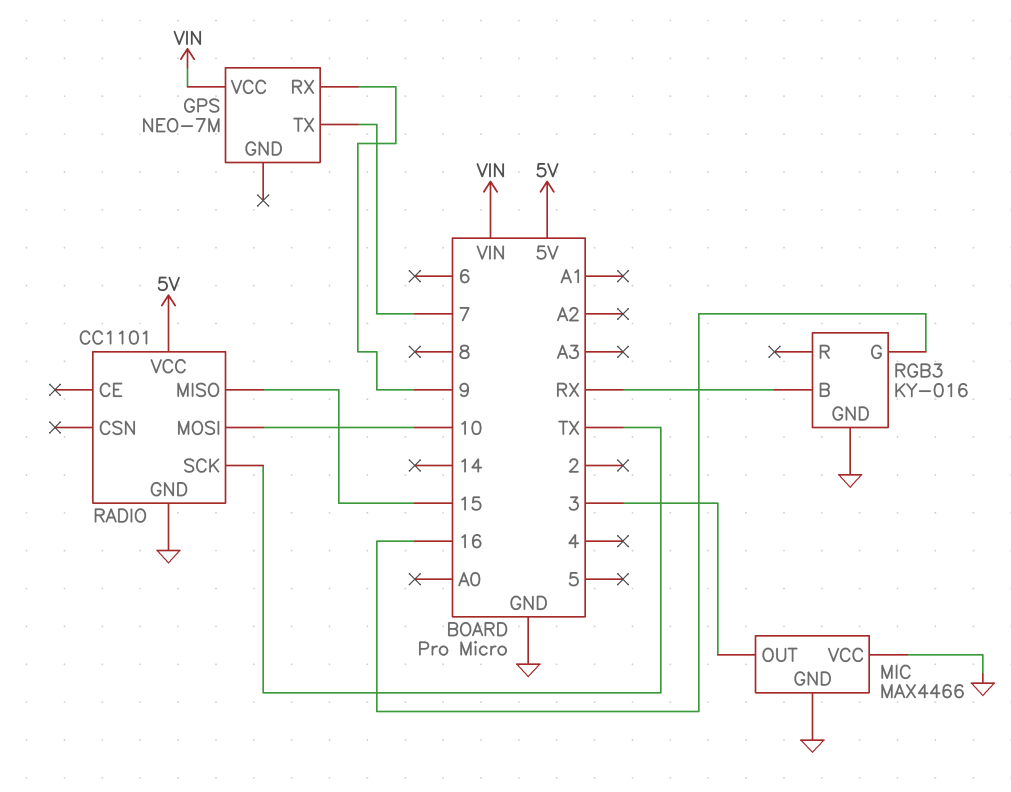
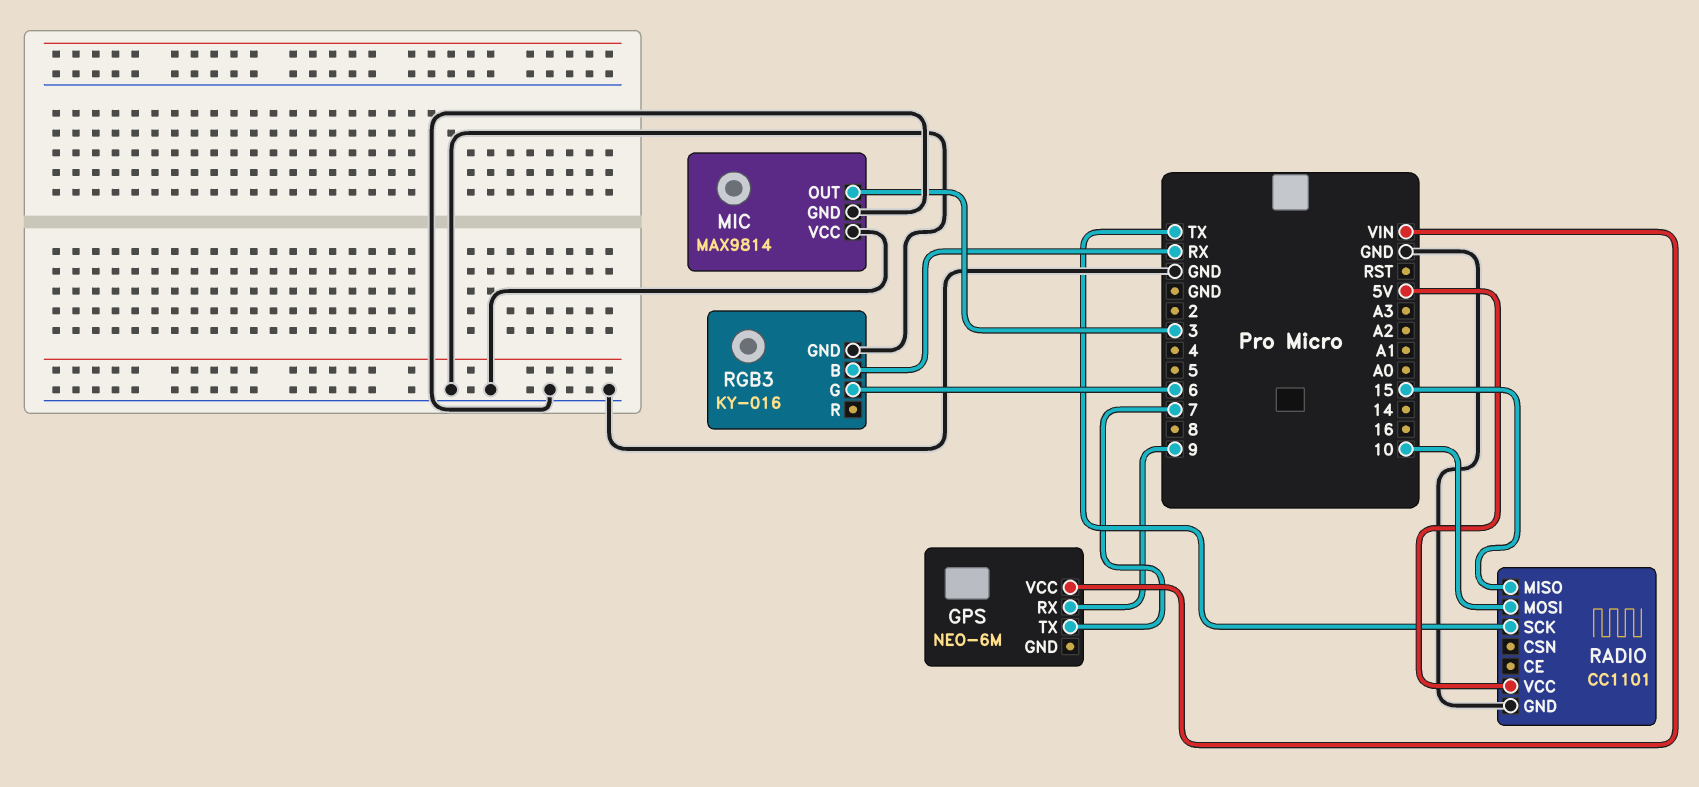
GPS: NEO-7M -> NEO-6M
MIC: MAX4466 -> MAX9814
RGB3 pin G: 16 -> 6

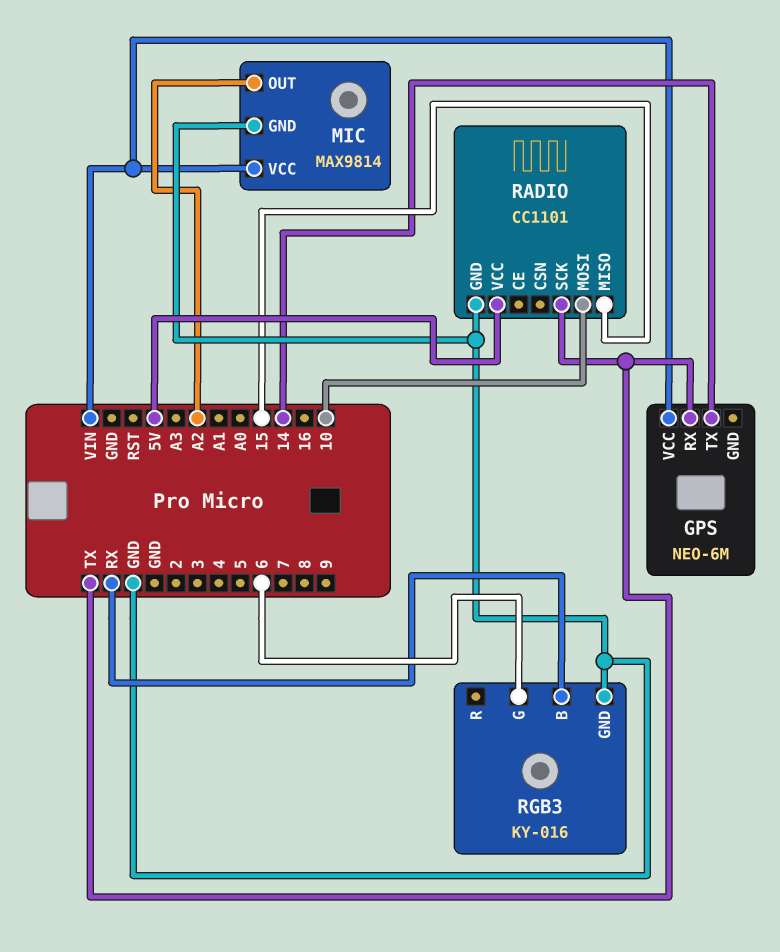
GPS pin RX: 9 -> TX
GPS pin TX: 7 -> 14
MIC pin OUT: 3 -> A2
MIC pin VCC: GND -> VIN

